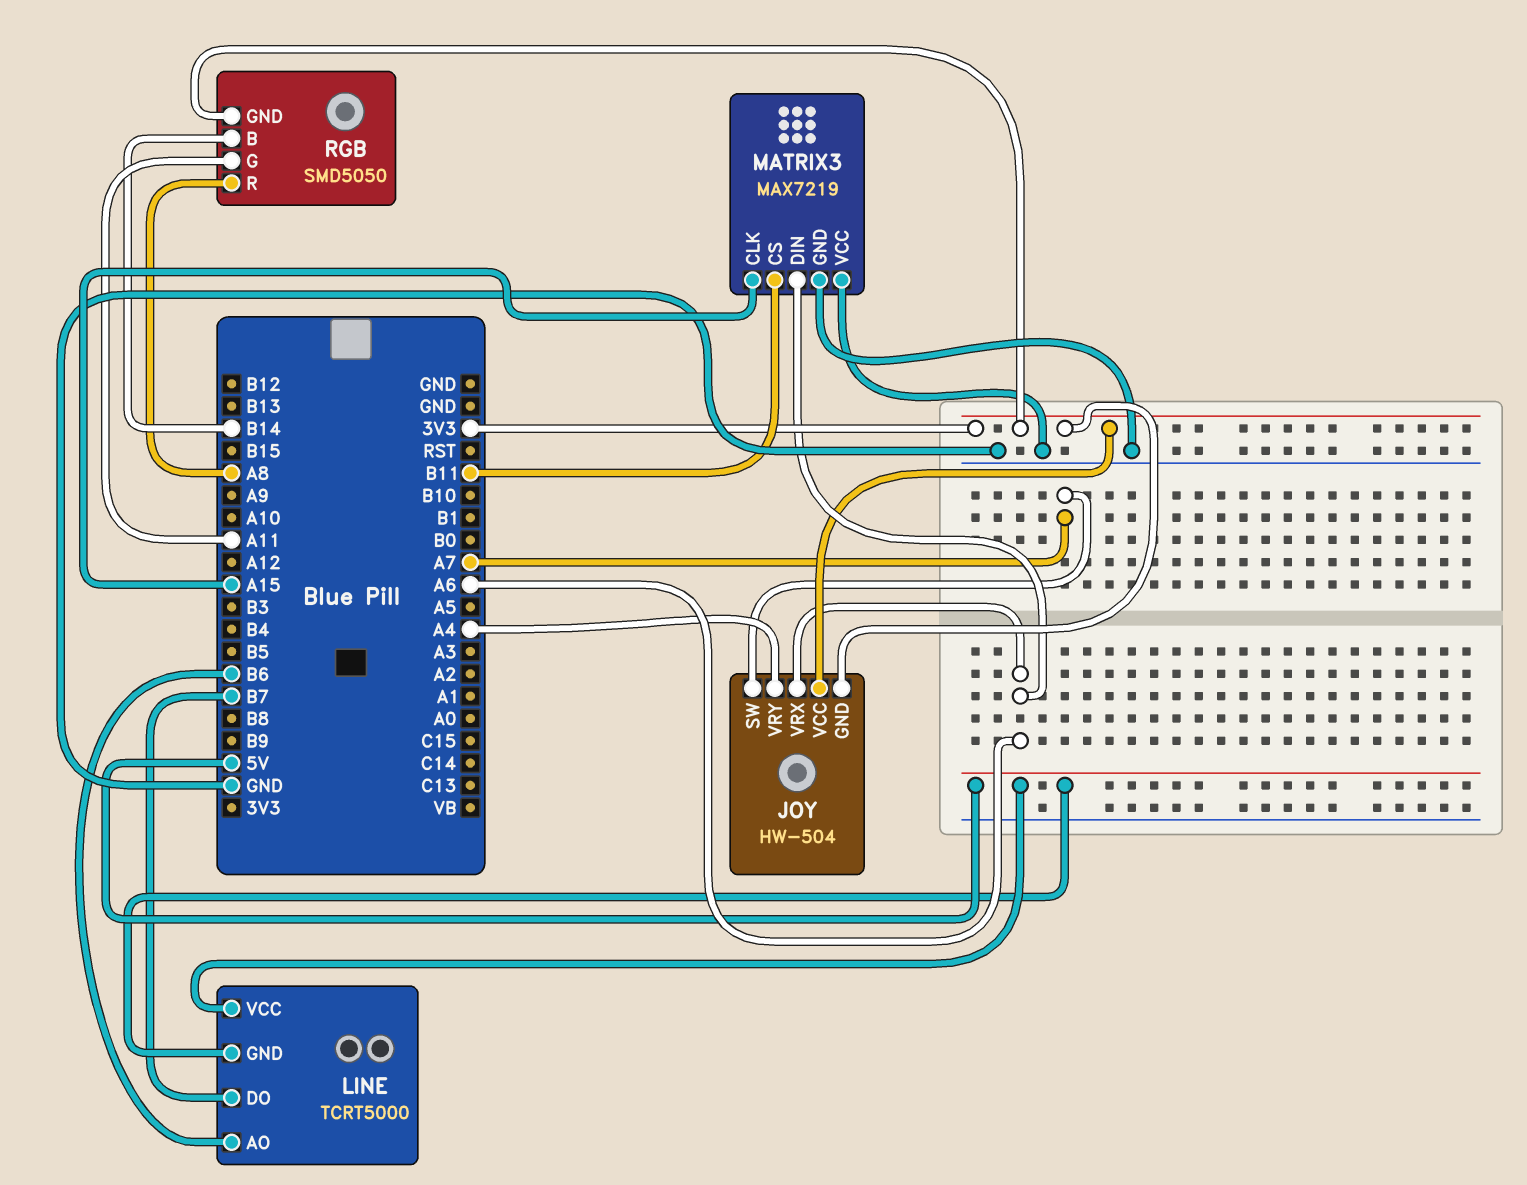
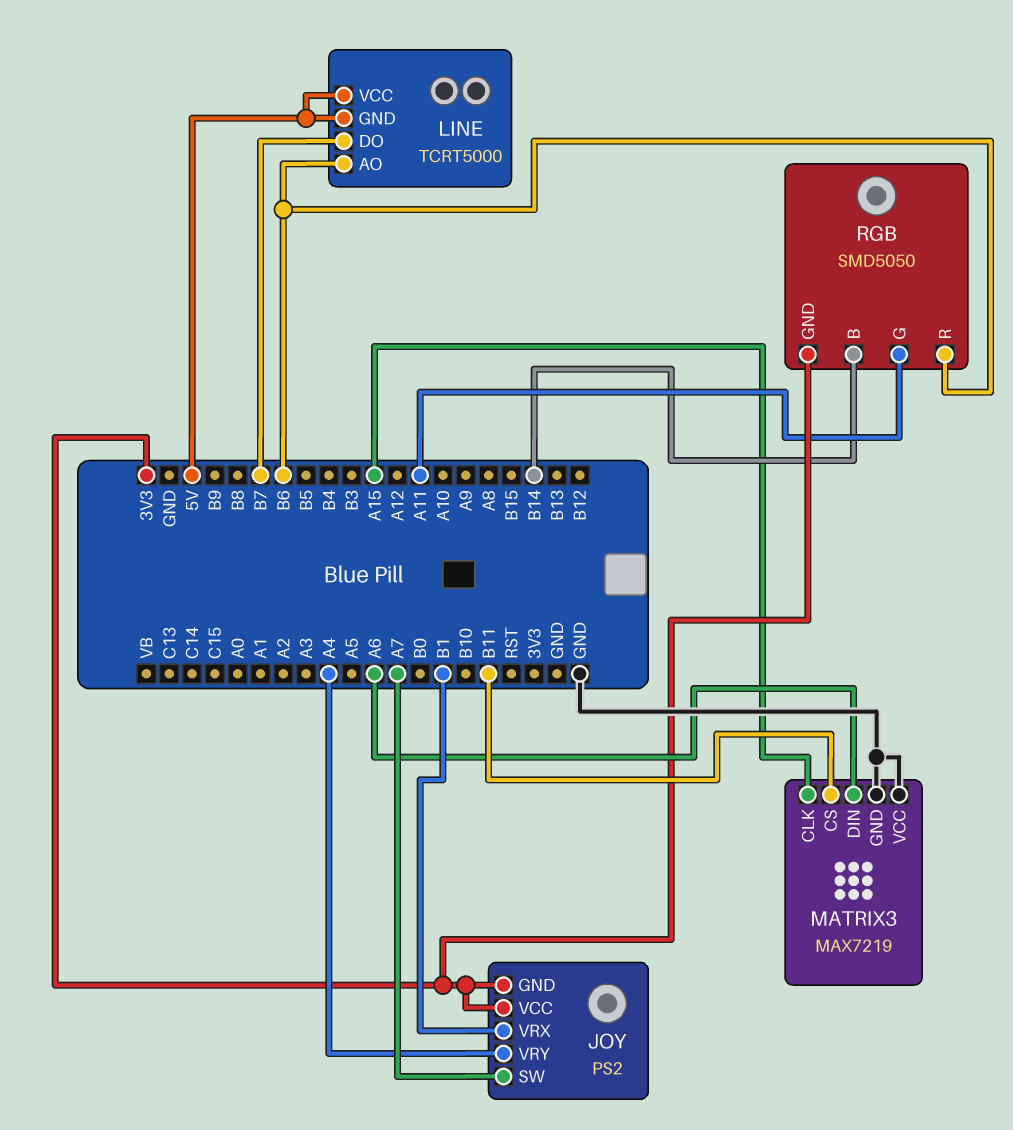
JOY: HW-504 -> PS2
JOY pin VRX: A6 -> B1
RGB pin R: A8 -> B6

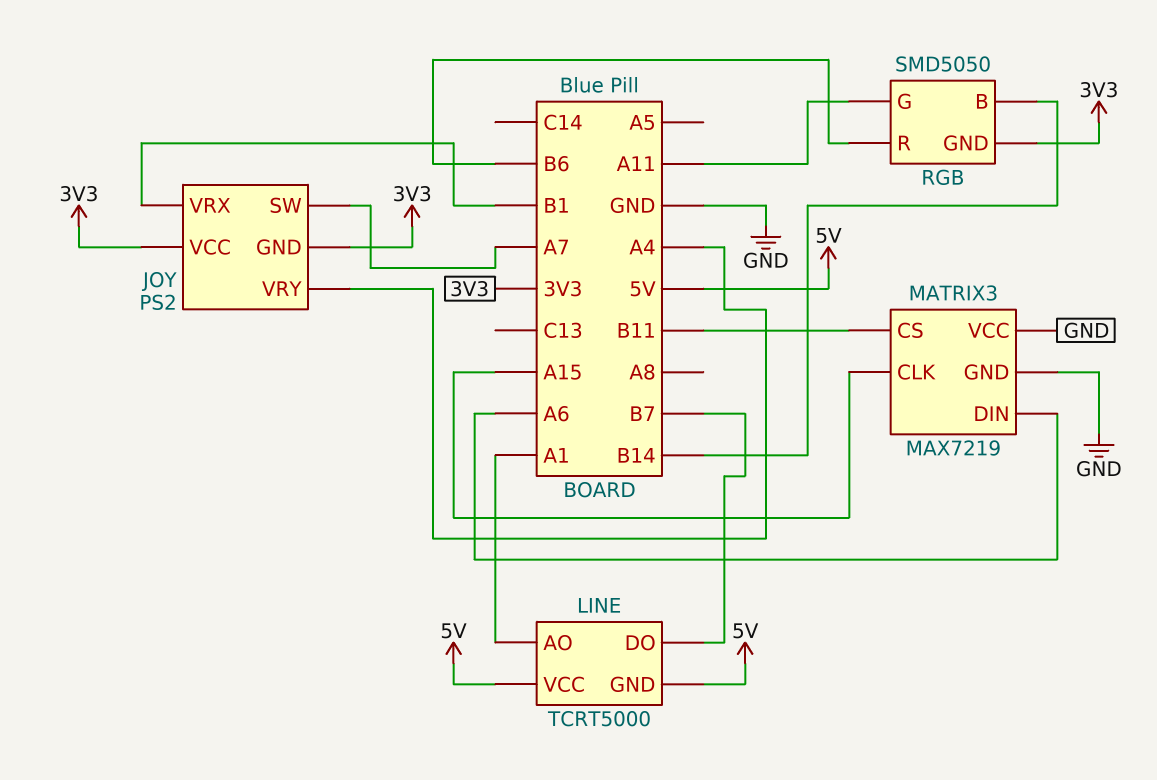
LINE pin AO: B6 -> A1

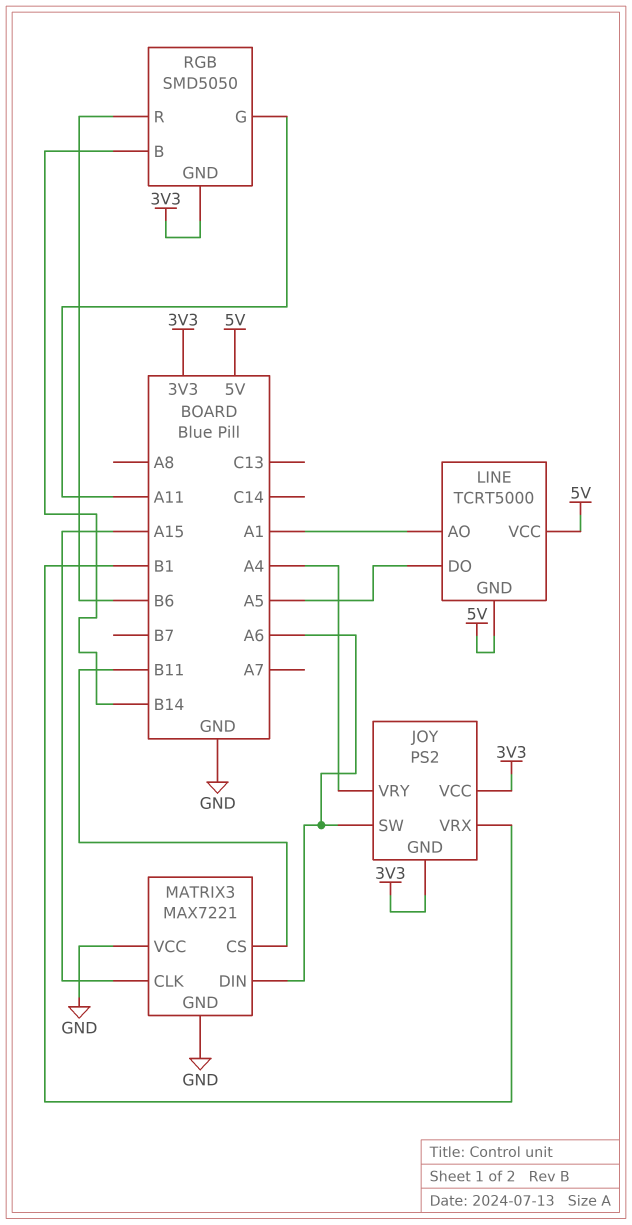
JOY pin SW: A7 -> A6
LINE pin DO: B7 -> A5
MATRIX3: MAX7219 -> MAX7221

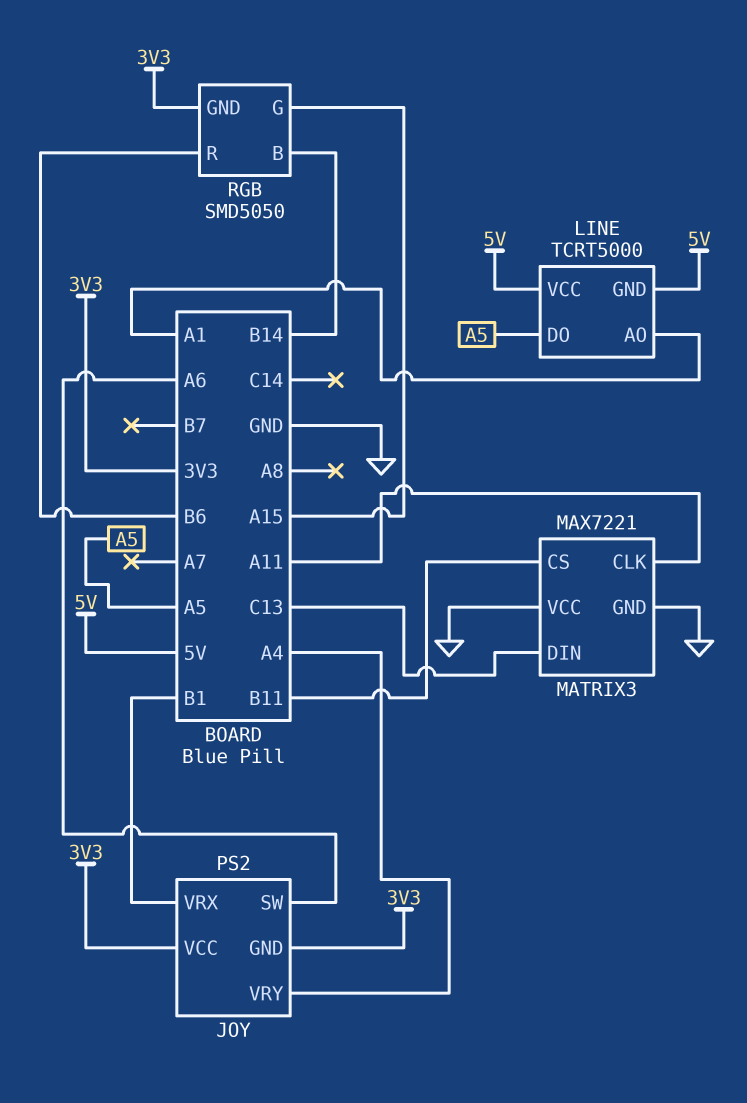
MATRIX3 pin CLK: A15 -> A11
MATRIX3 pin DIN: A6 -> C13
RGB pin G: A11 -> A15

